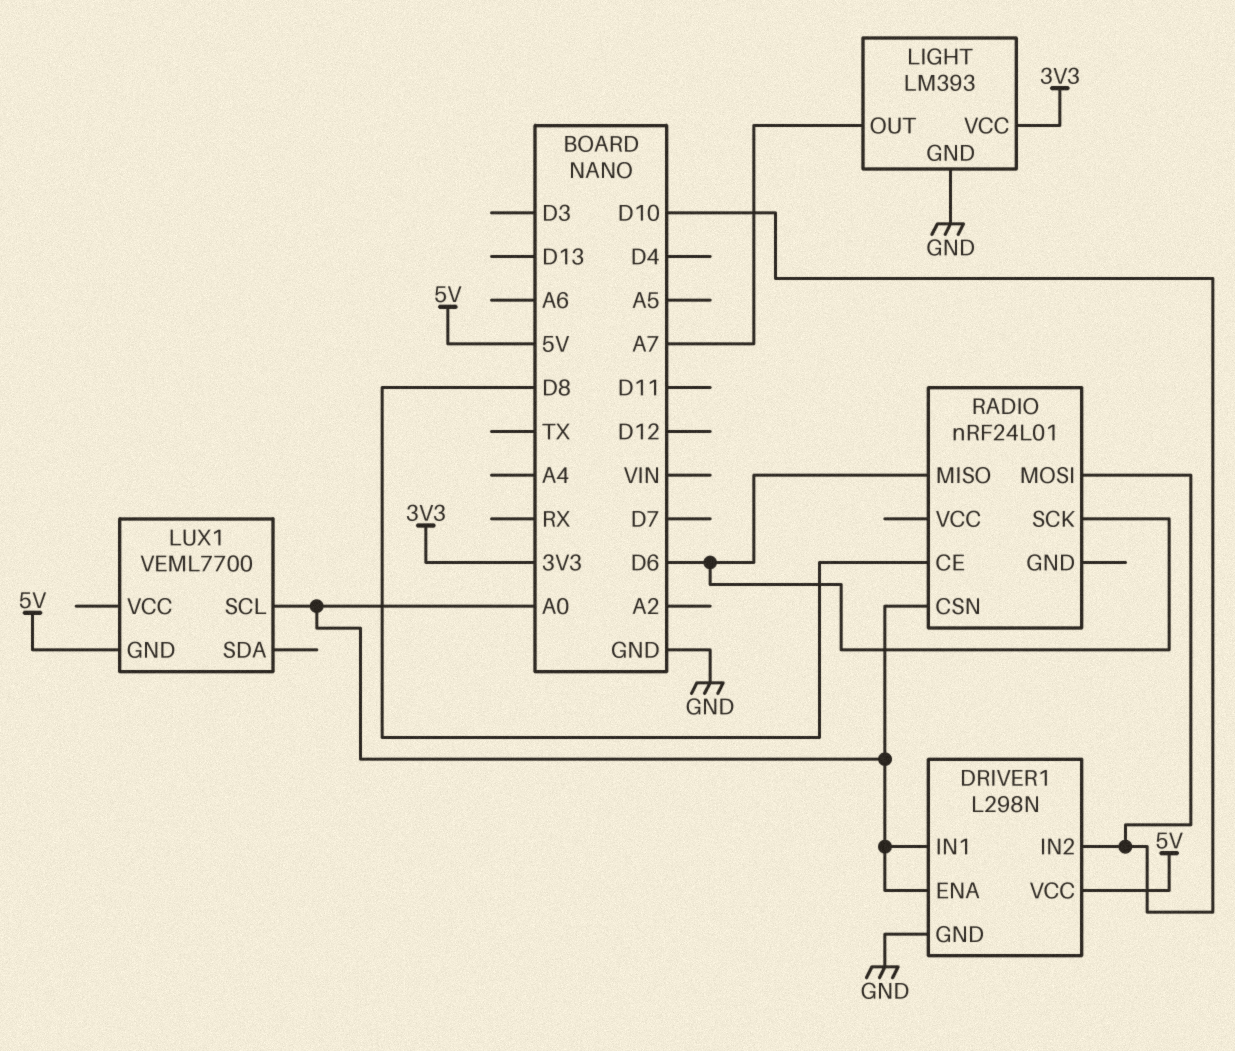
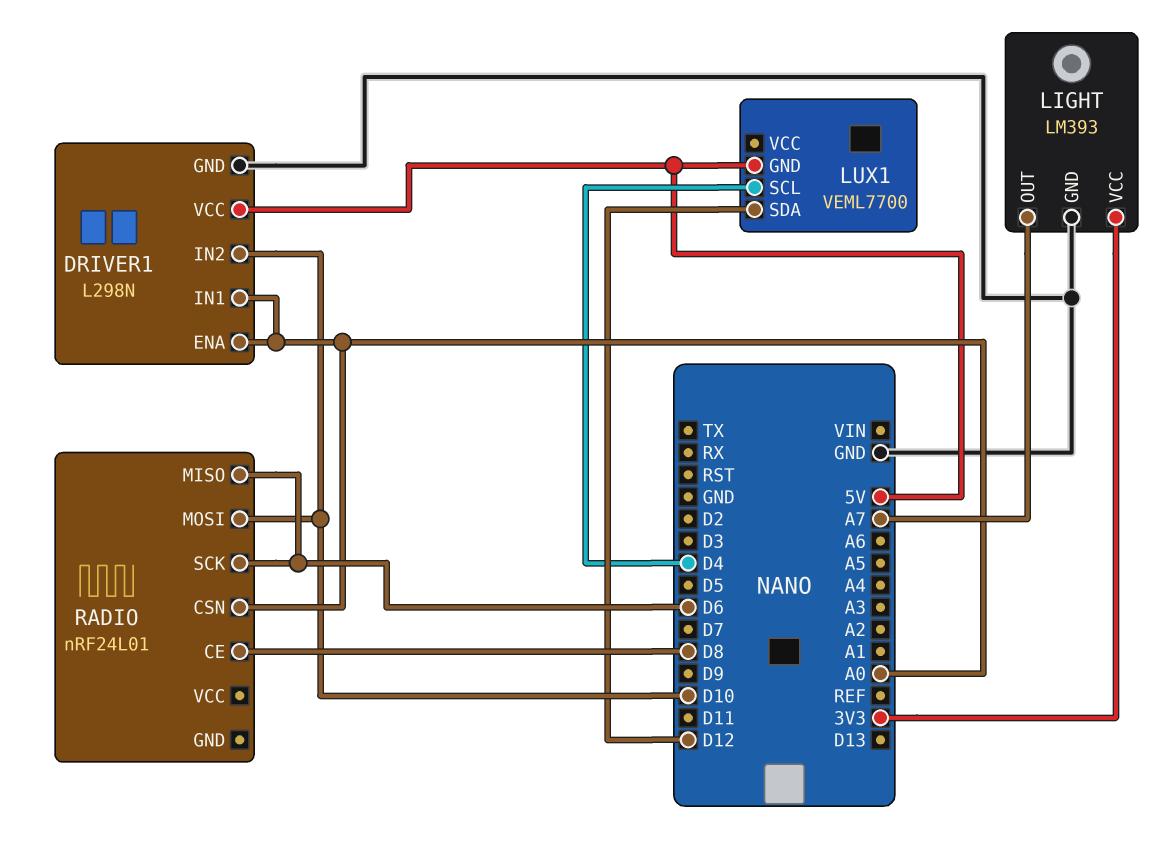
LUX1 pin SCL: A0 -> D4
LUX1 pin SDA: none -> D12

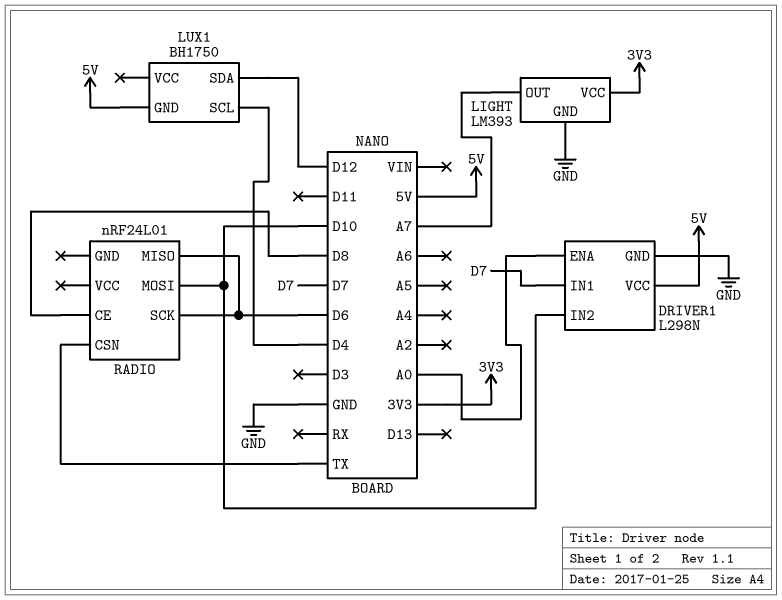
DRIVER1 pin IN1: A0 -> D7
LUX1: VEML7700 -> BH1750
RADIO pin CSN: A0 -> TX

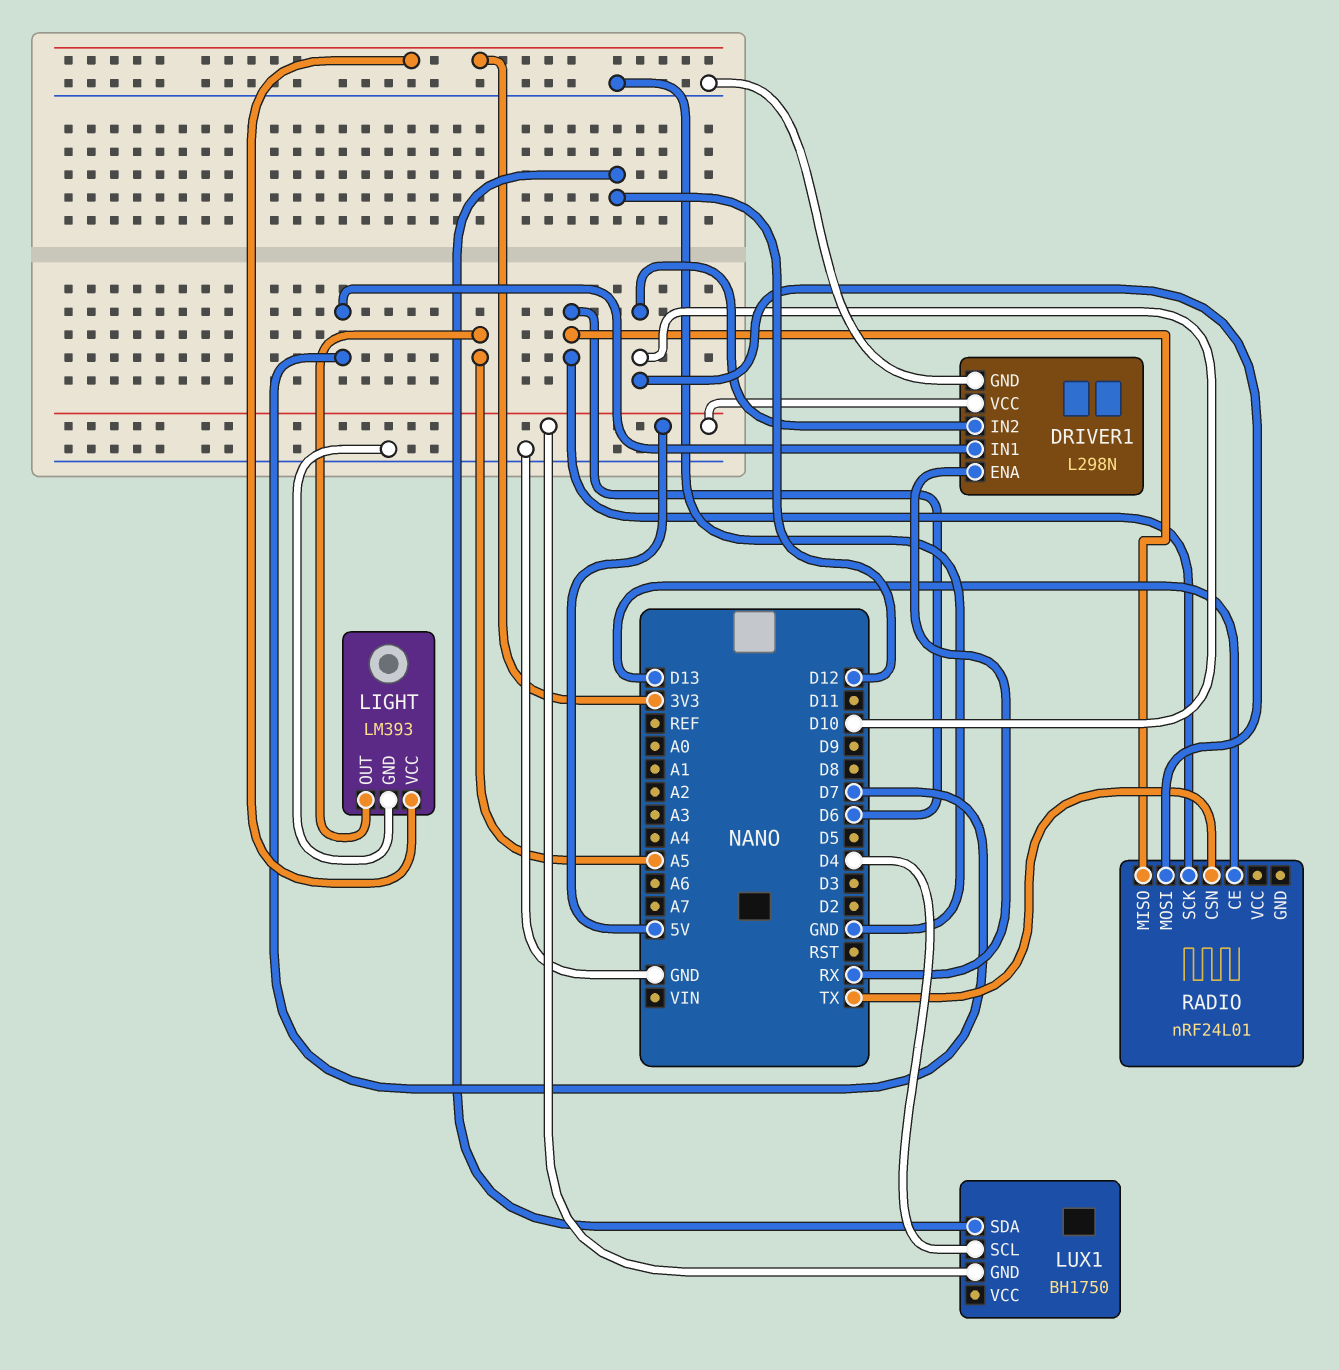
DRIVER1 pin ENA: A0 -> RX
LIGHT pin OUT: A7 -> A5
RADIO pin CE: D8 -> D13

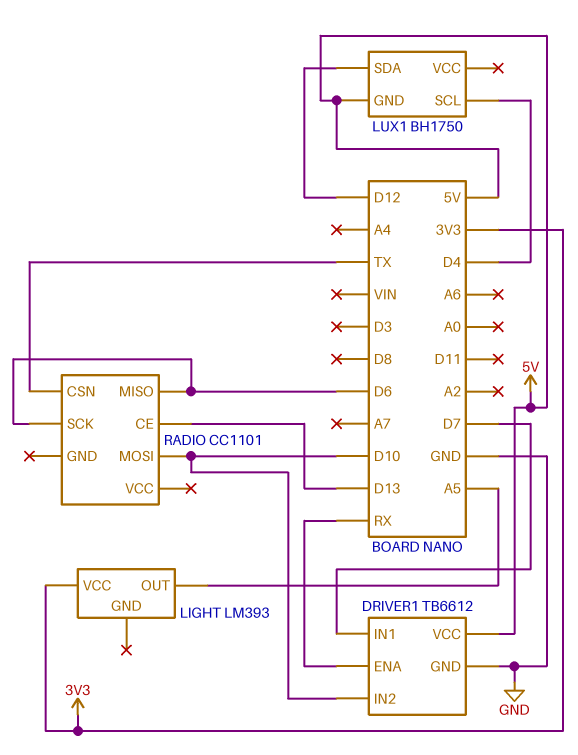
DRIVER1: L298N -> TB6612
LIGHT pin GND: GND -> none
RADIO: nRF24L01 -> CC1101

